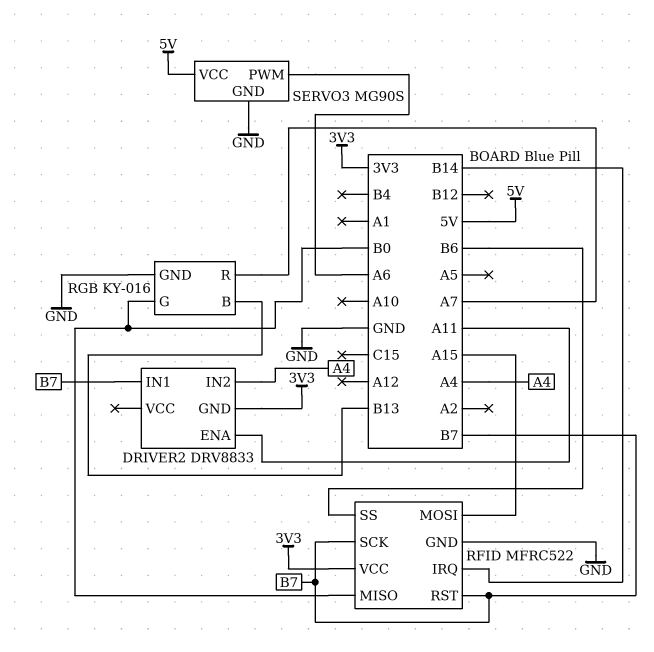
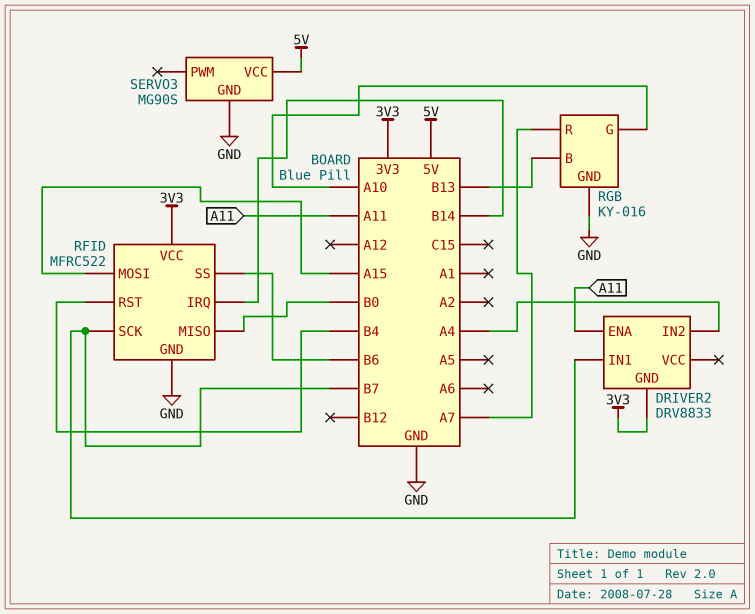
RFID pin RST: B7 -> B4
RGB pin G: B0 -> A10
SERVO3 pin PWM: A6 -> none

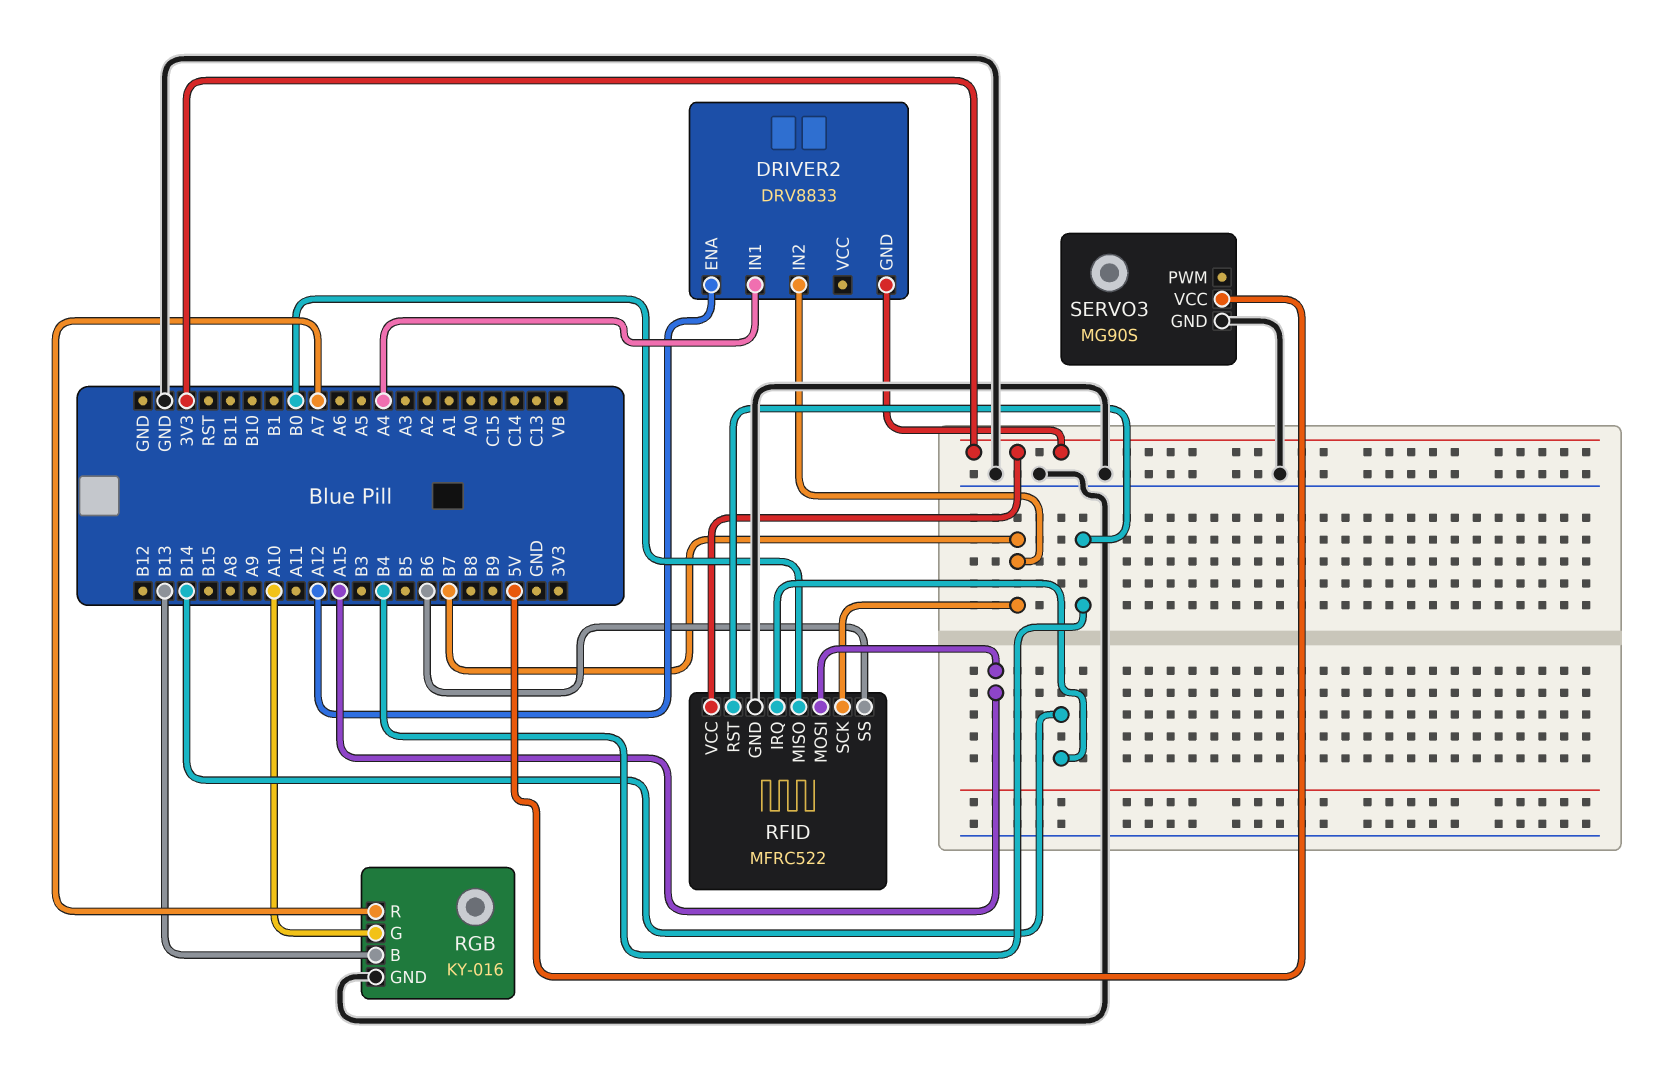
DRIVER2 pin ENA: A11 -> A12
DRIVER2 pin IN1: B7 -> A4
DRIVER2 pin IN2: A4 -> B7

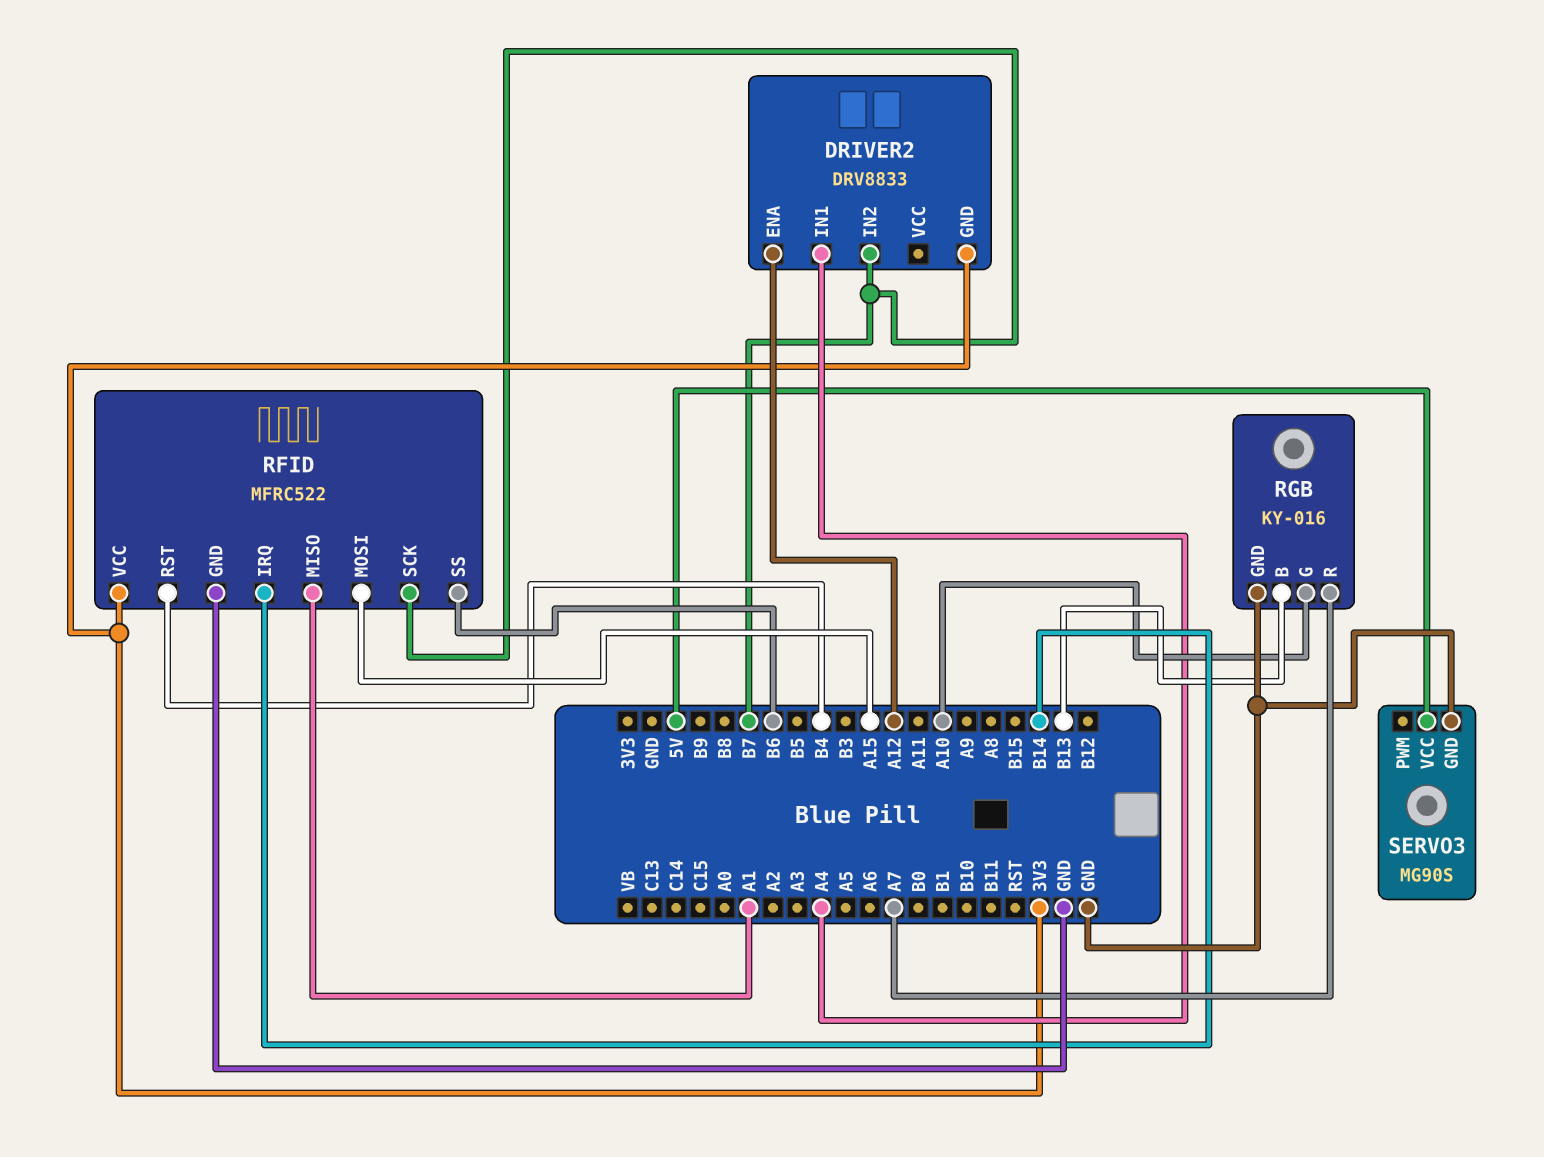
RFID pin MISO: B0 -> A1

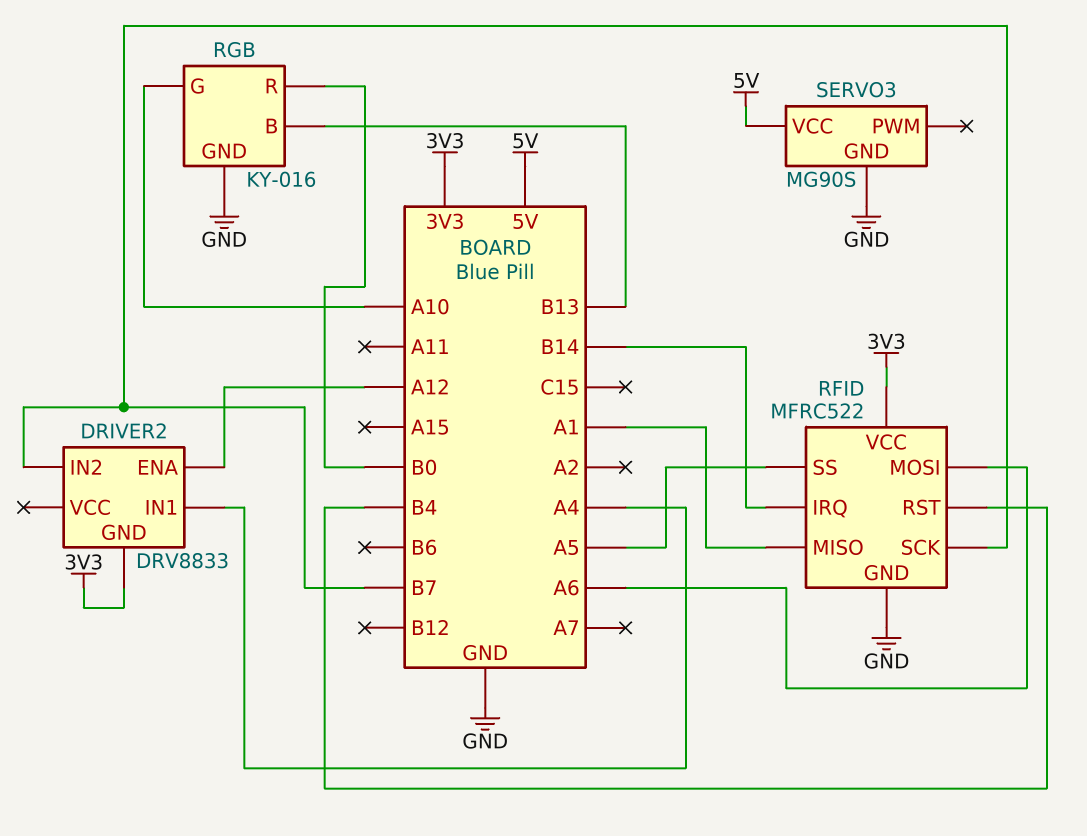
RFID pin MOSI: A15 -> A6
RFID pin SS: B6 -> A5
RGB pin R: A7 -> B0

